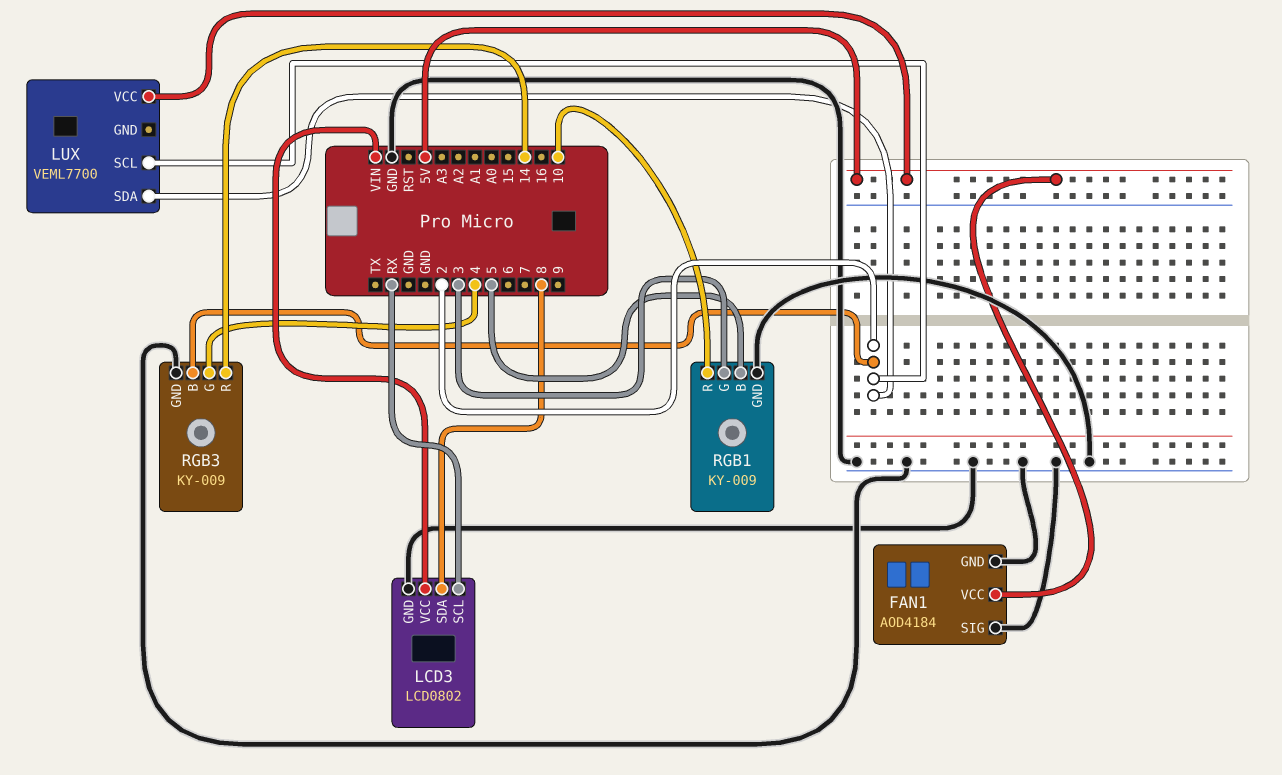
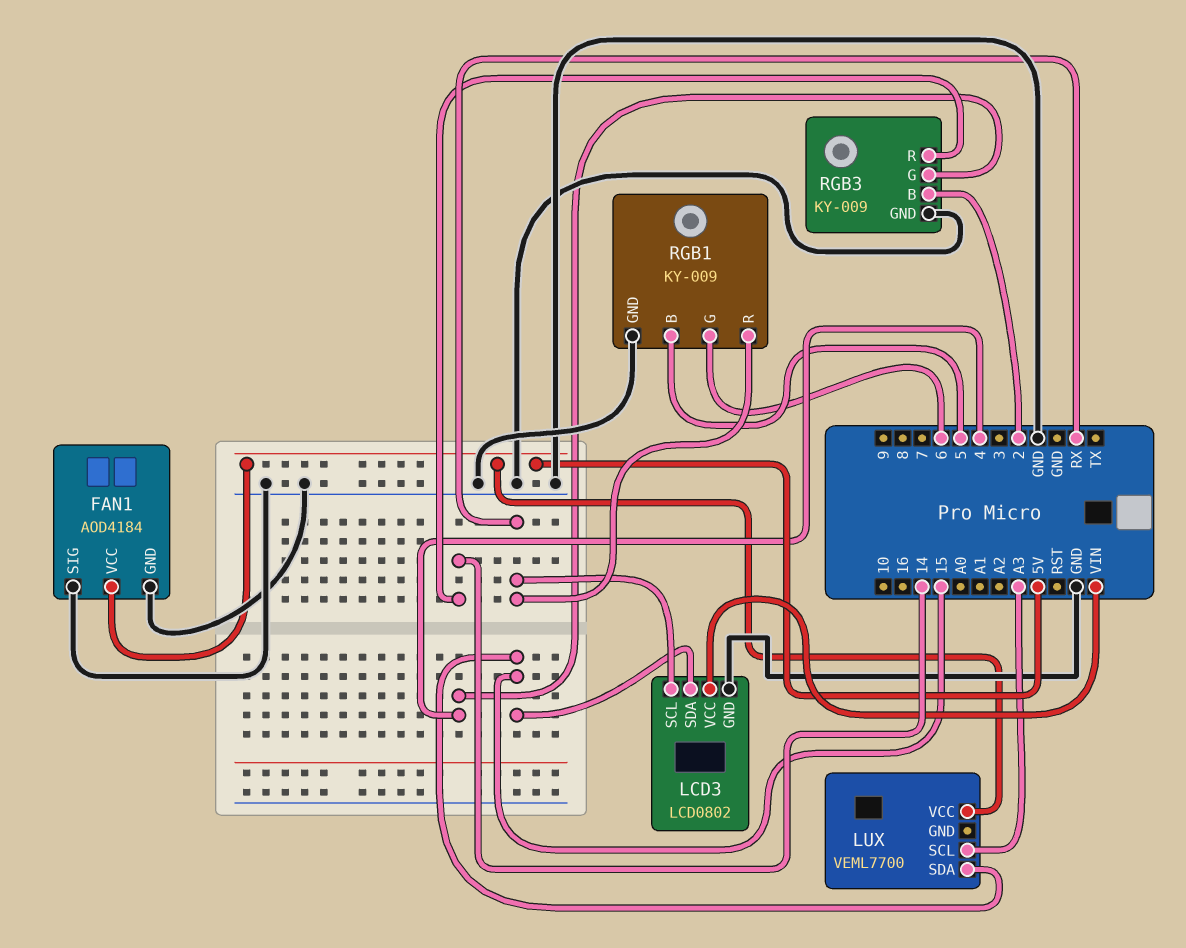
LCD3 pin SDA: 8 -> 15
LUX pin SCL: 2 -> A3
LUX pin SDA: 2 -> 15
RGB1 pin G: 3 -> 6
RGB1 pin R: 10 -> RX

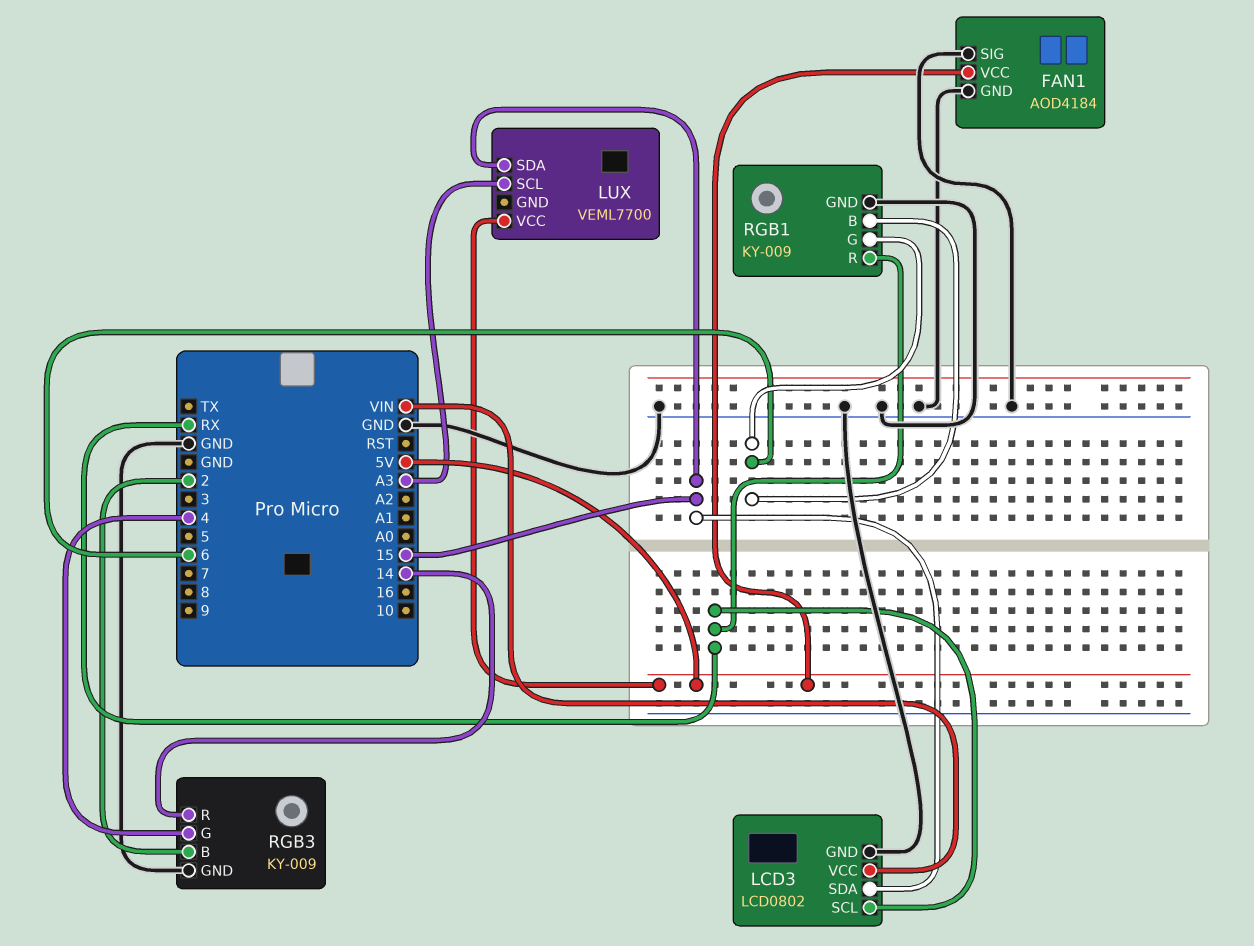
RGB1 pin B: 5 -> 6

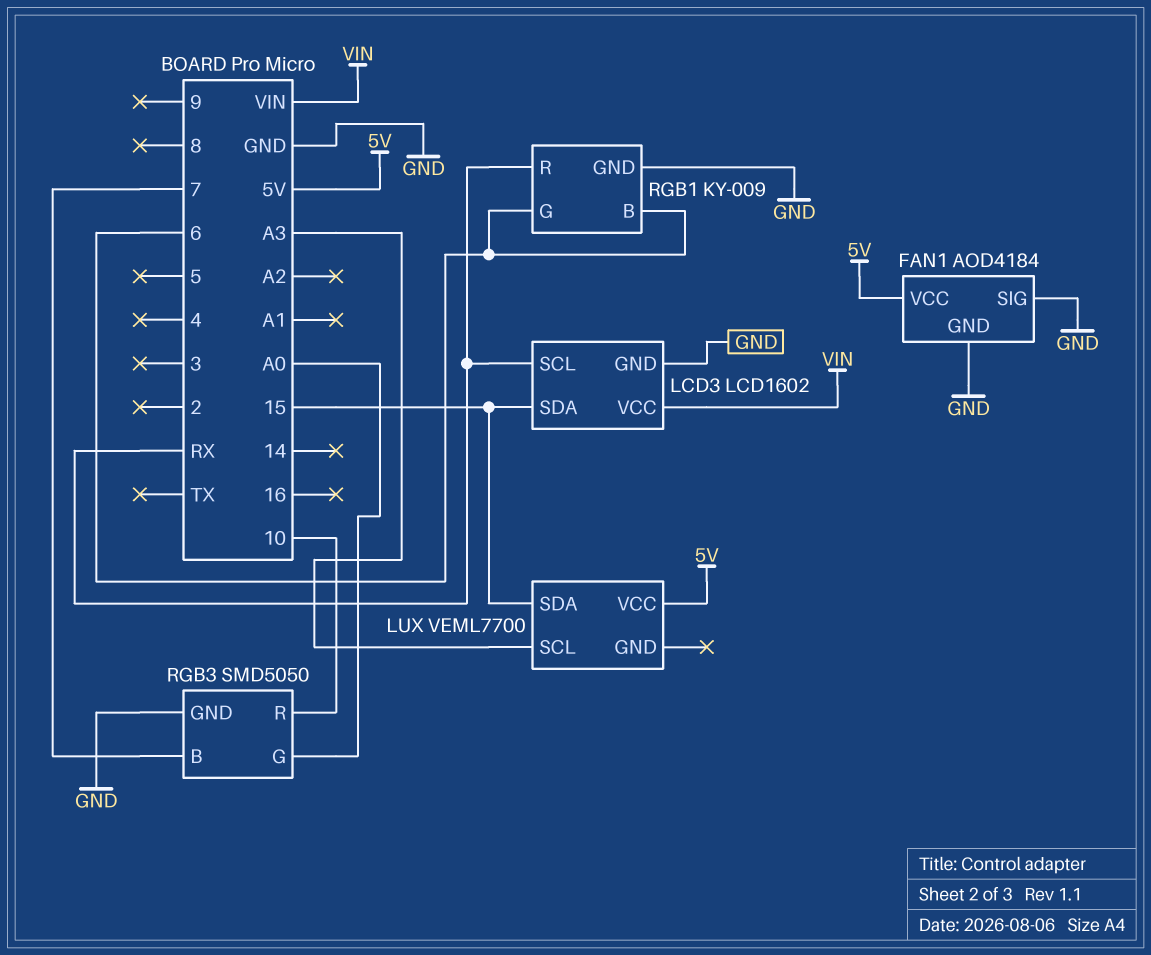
LCD3: LCD0802 -> LCD1602
RGB3: KY-009 -> SMD5050
RGB3 pin B: 2 -> 7
RGB3 pin G: 4 -> A0
RGB3 pin R: 14 -> 10

